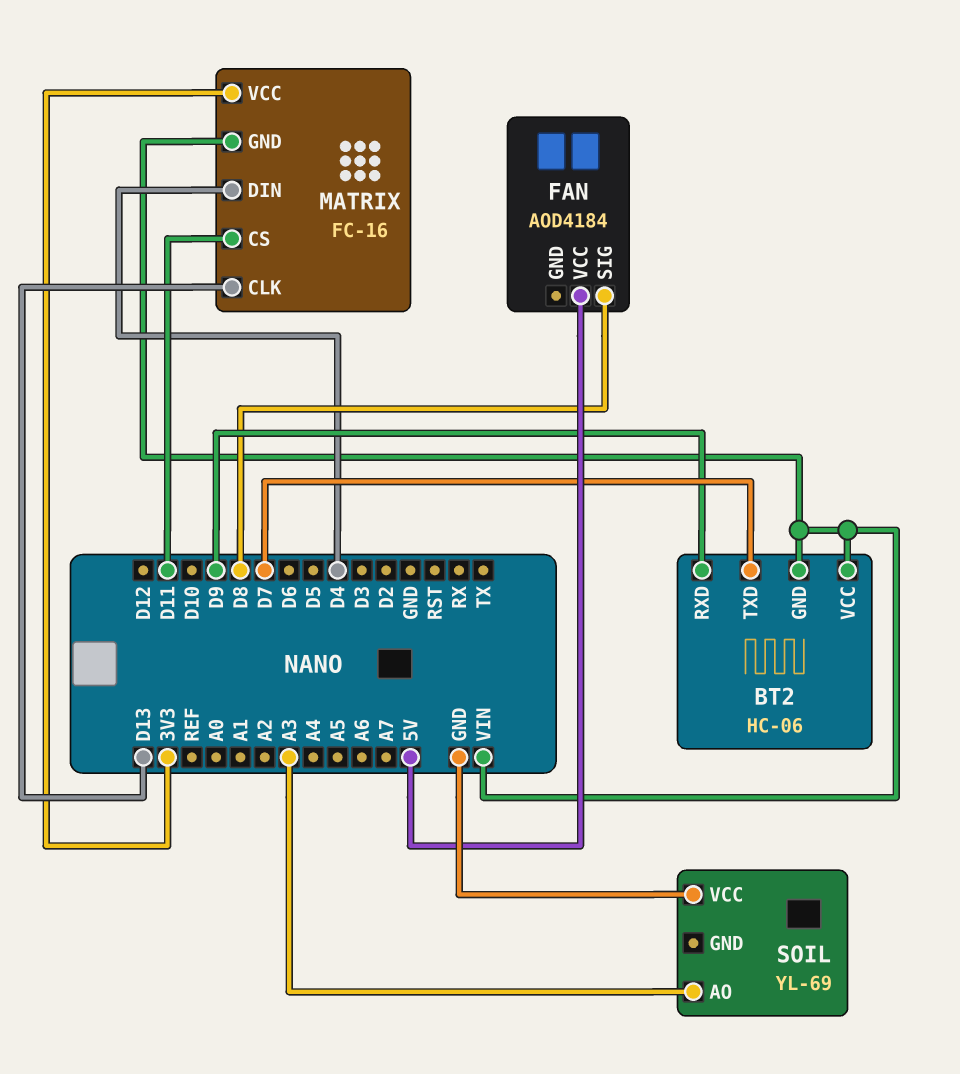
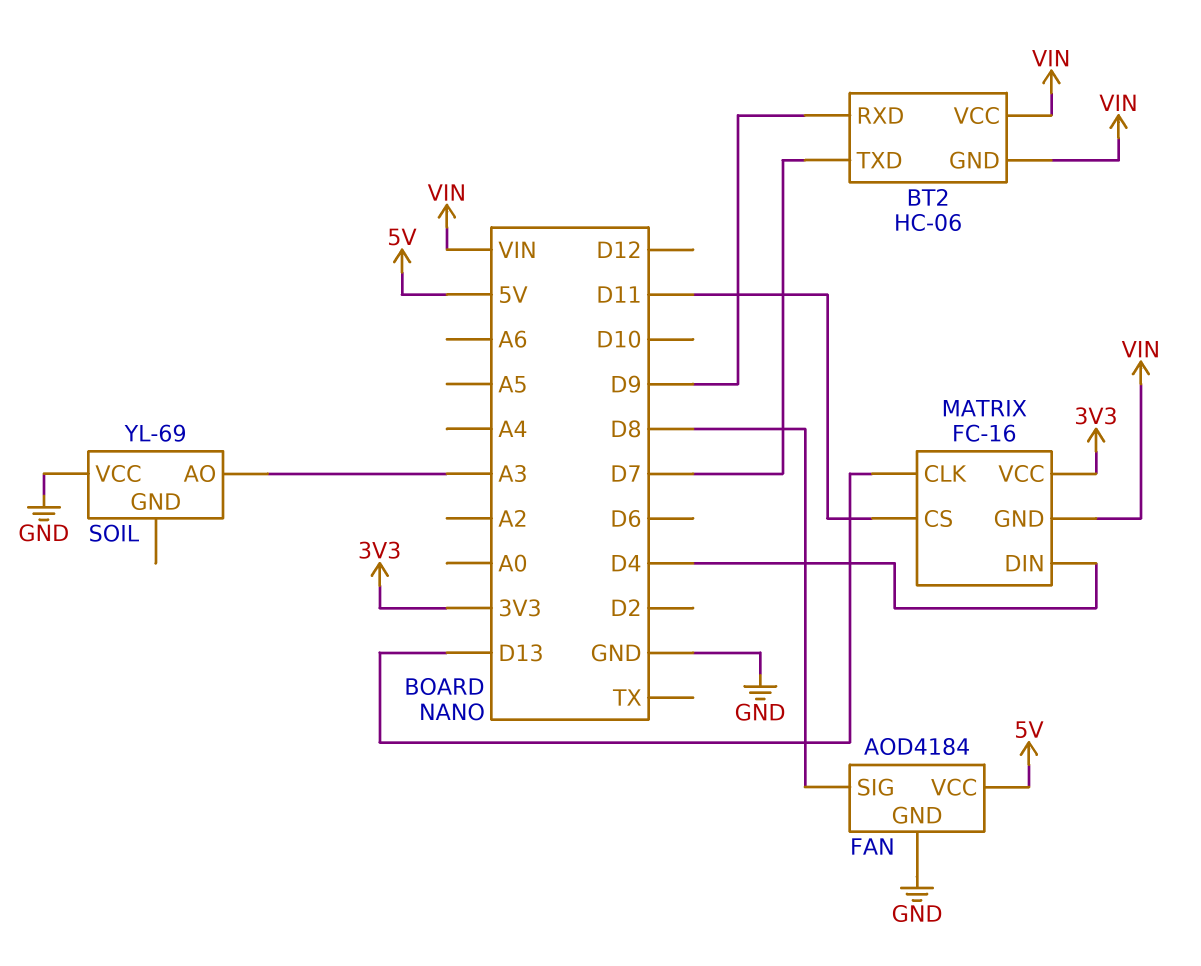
FAN pin GND: none -> GND

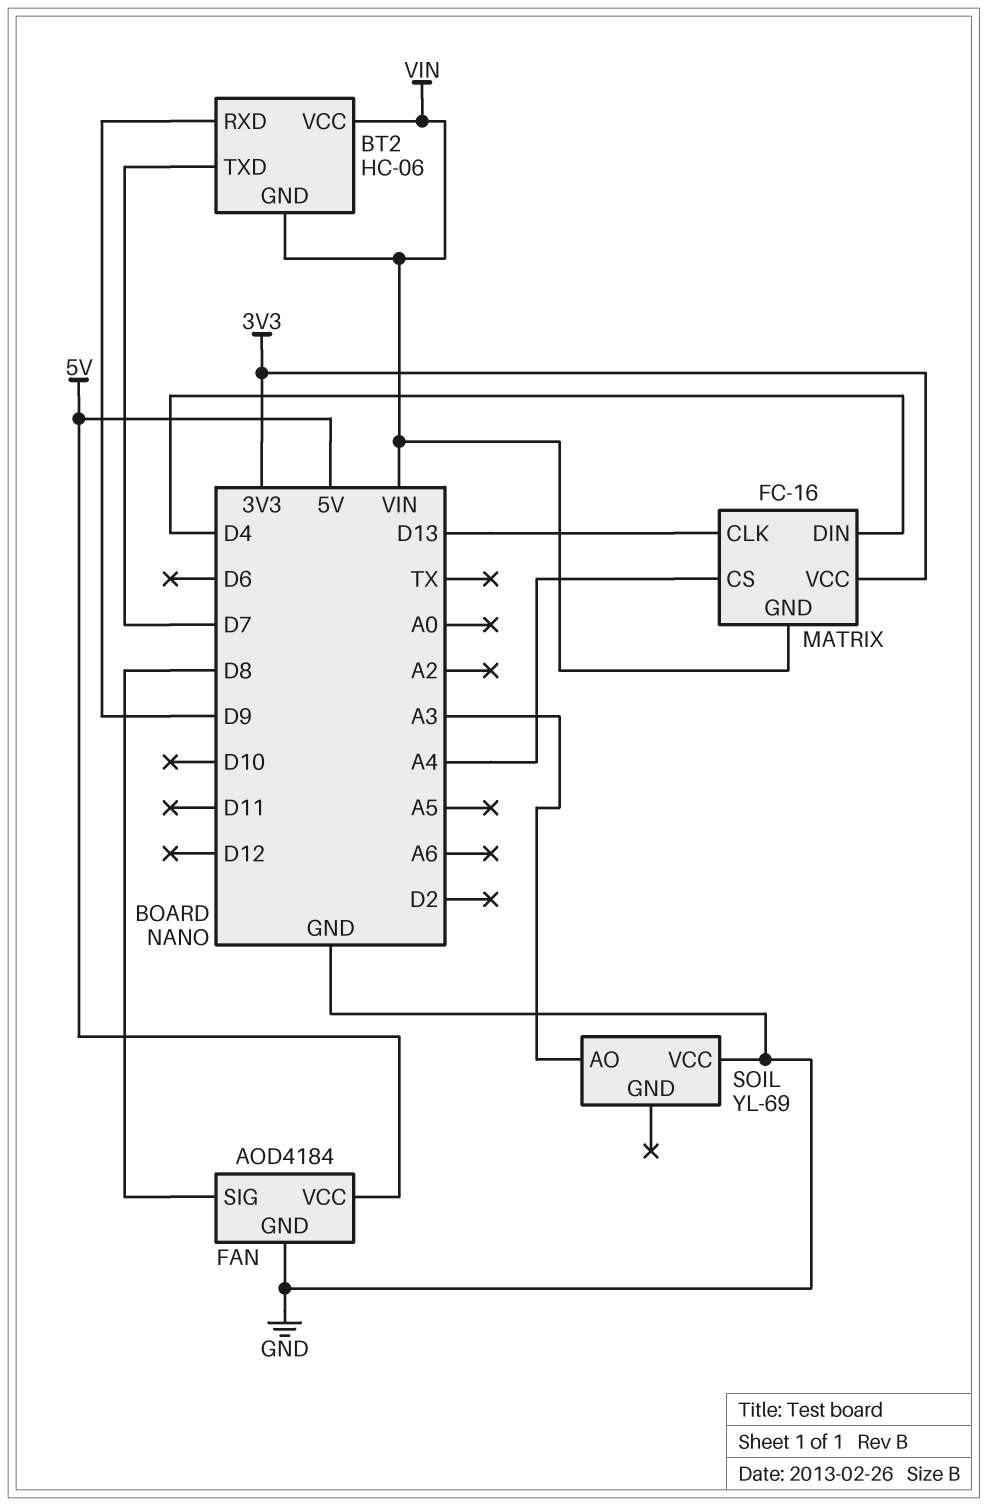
MATRIX pin CS: D11 -> A4

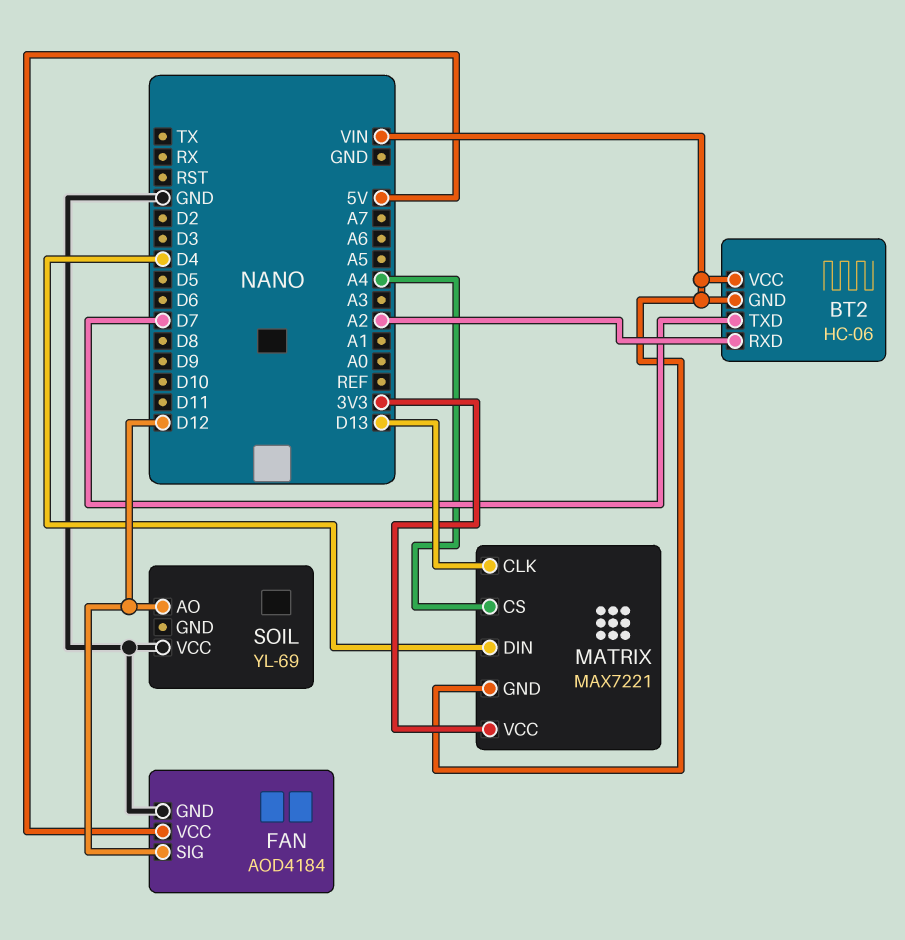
BT2 pin RXD: D9 -> A2
FAN pin SIG: D8 -> D12
MATRIX: FC-16 -> MAX7221
SOIL pin AO: A3 -> D12

